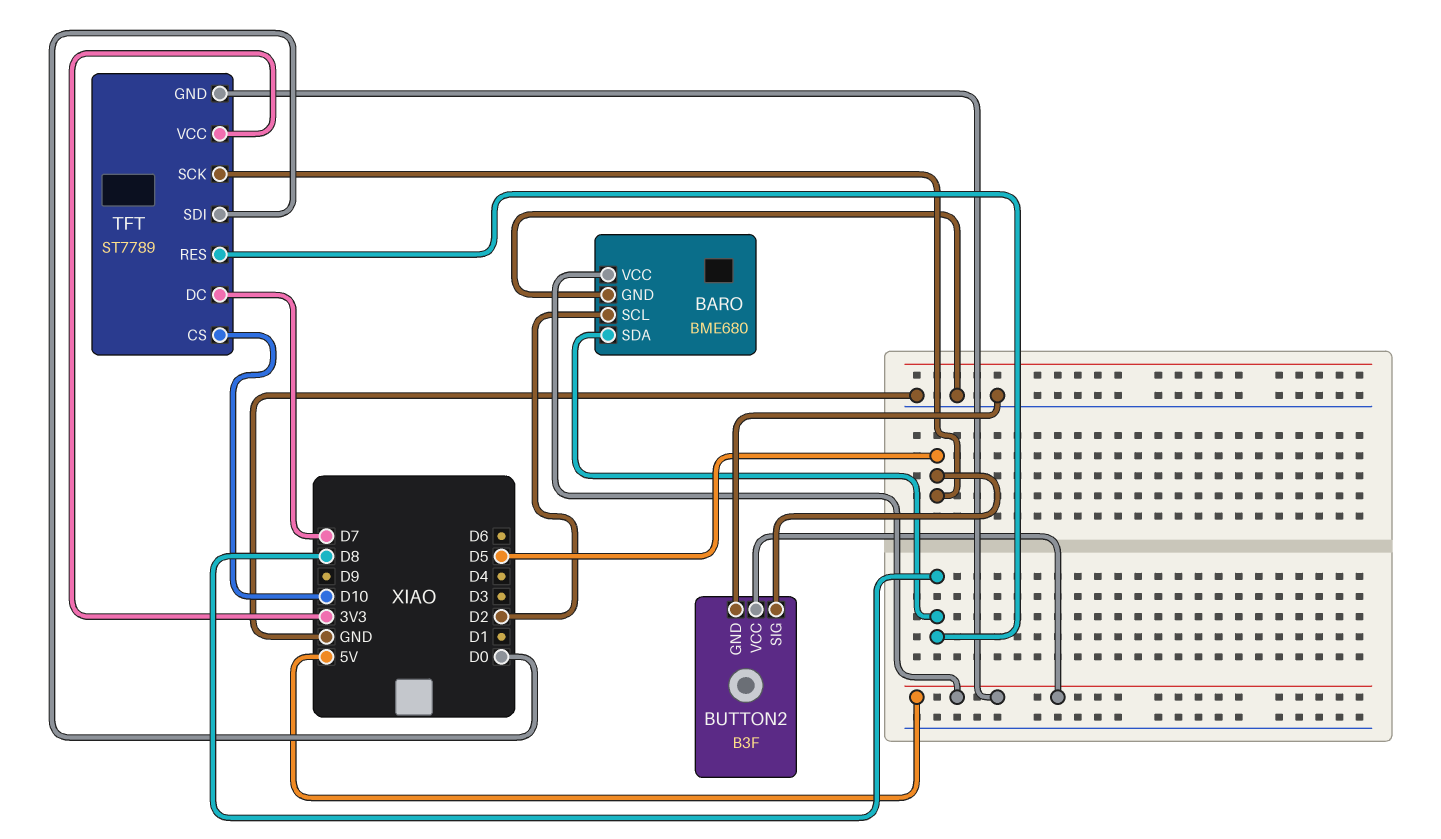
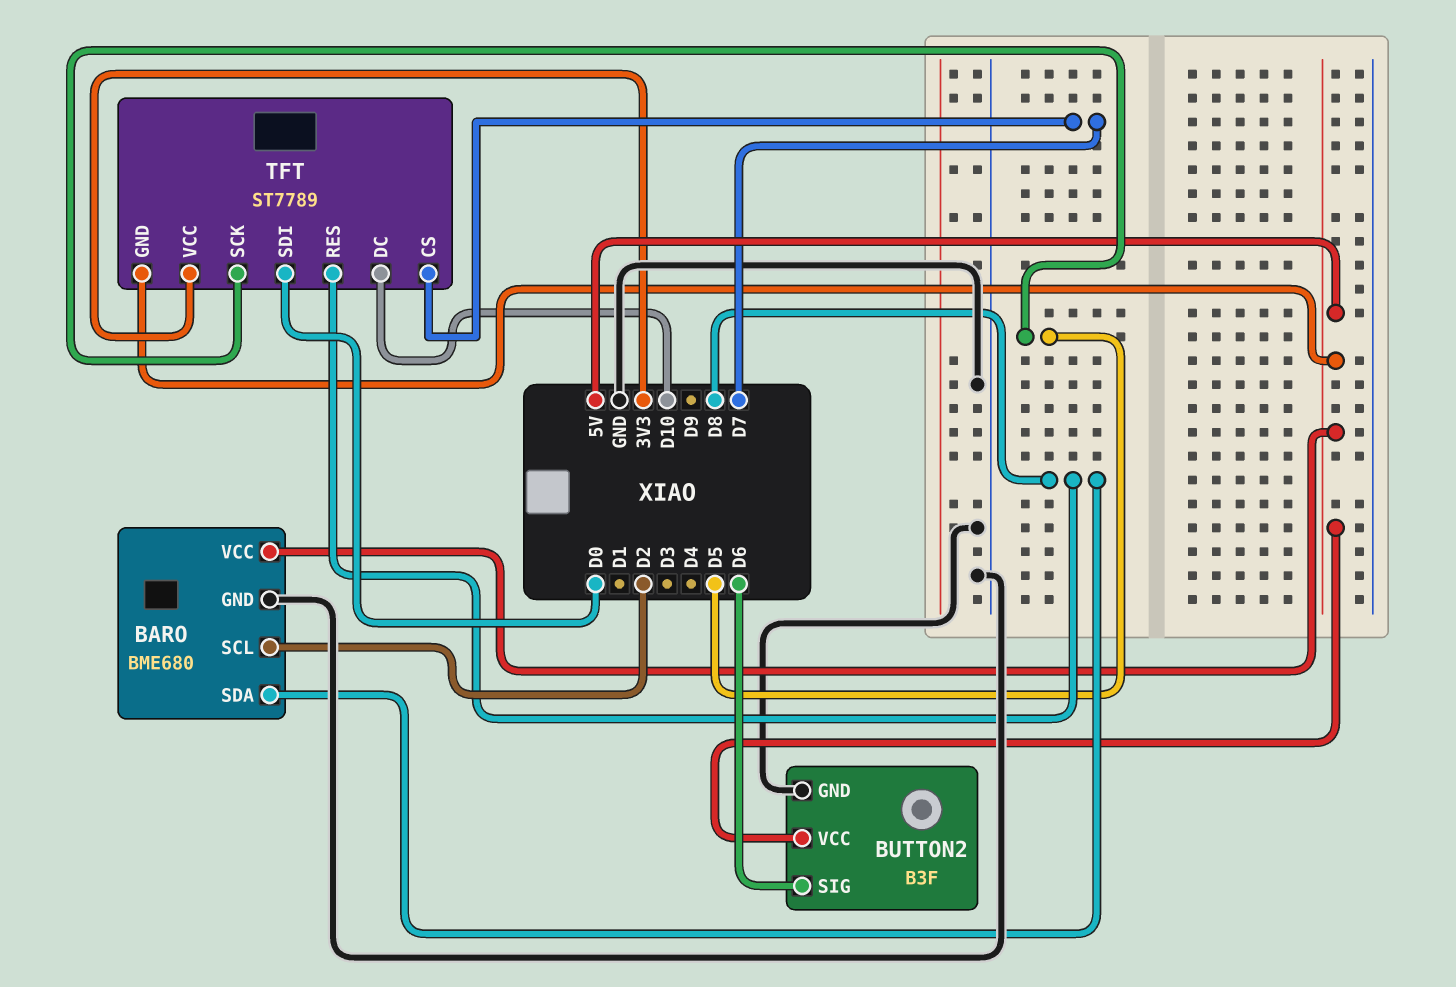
BUTTON2 pin SIG: D5 -> D6
TFT pin CS: D10 -> D7
TFT pin DC: D7 -> D10

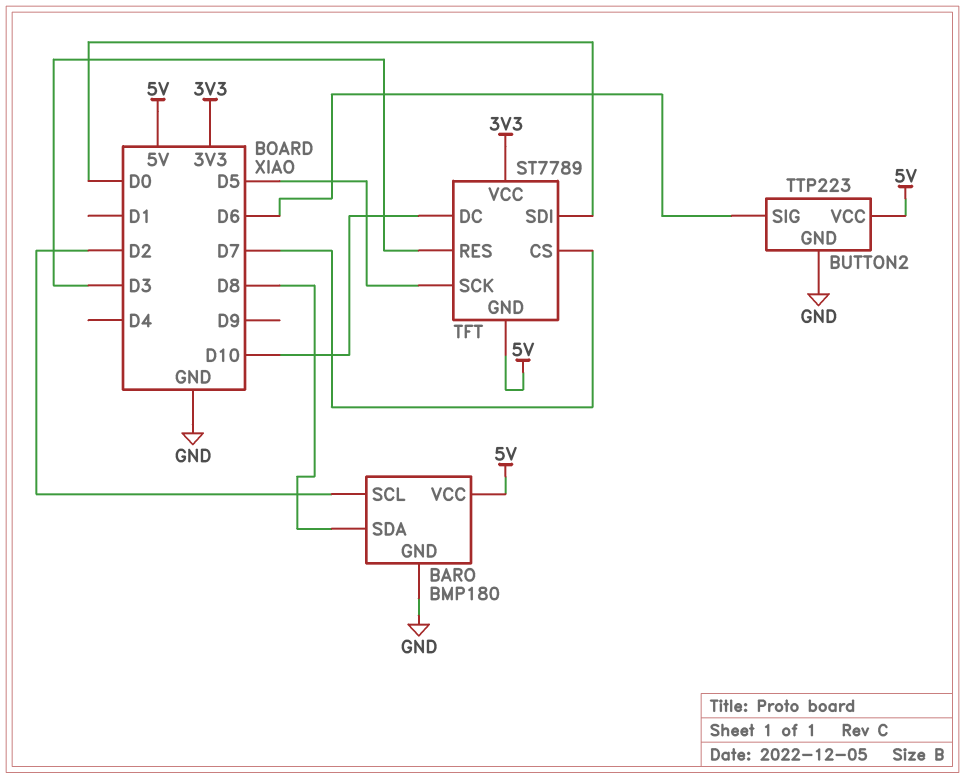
BARO: BME680 -> BMP180
BUTTON2: B3F -> TTP223
TFT pin RES: D8 -> D3

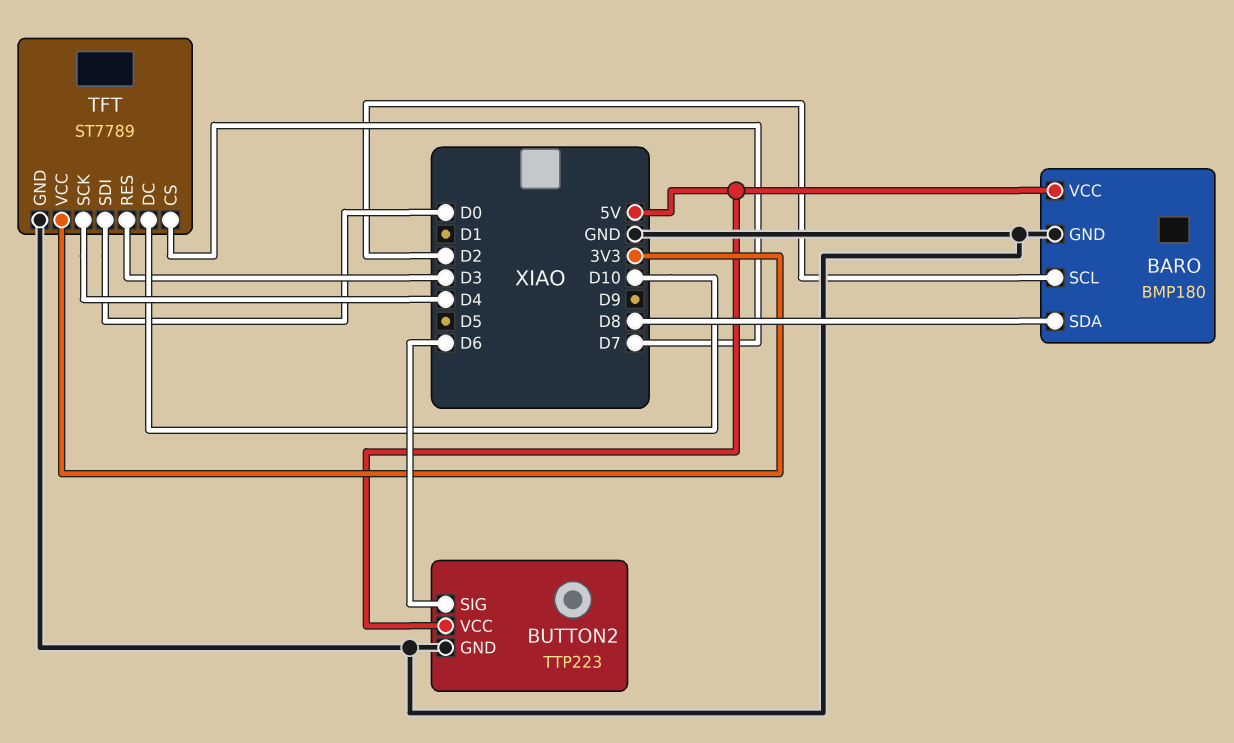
TFT pin GND: 5V -> GND
TFT pin SCK: D5 -> D4

